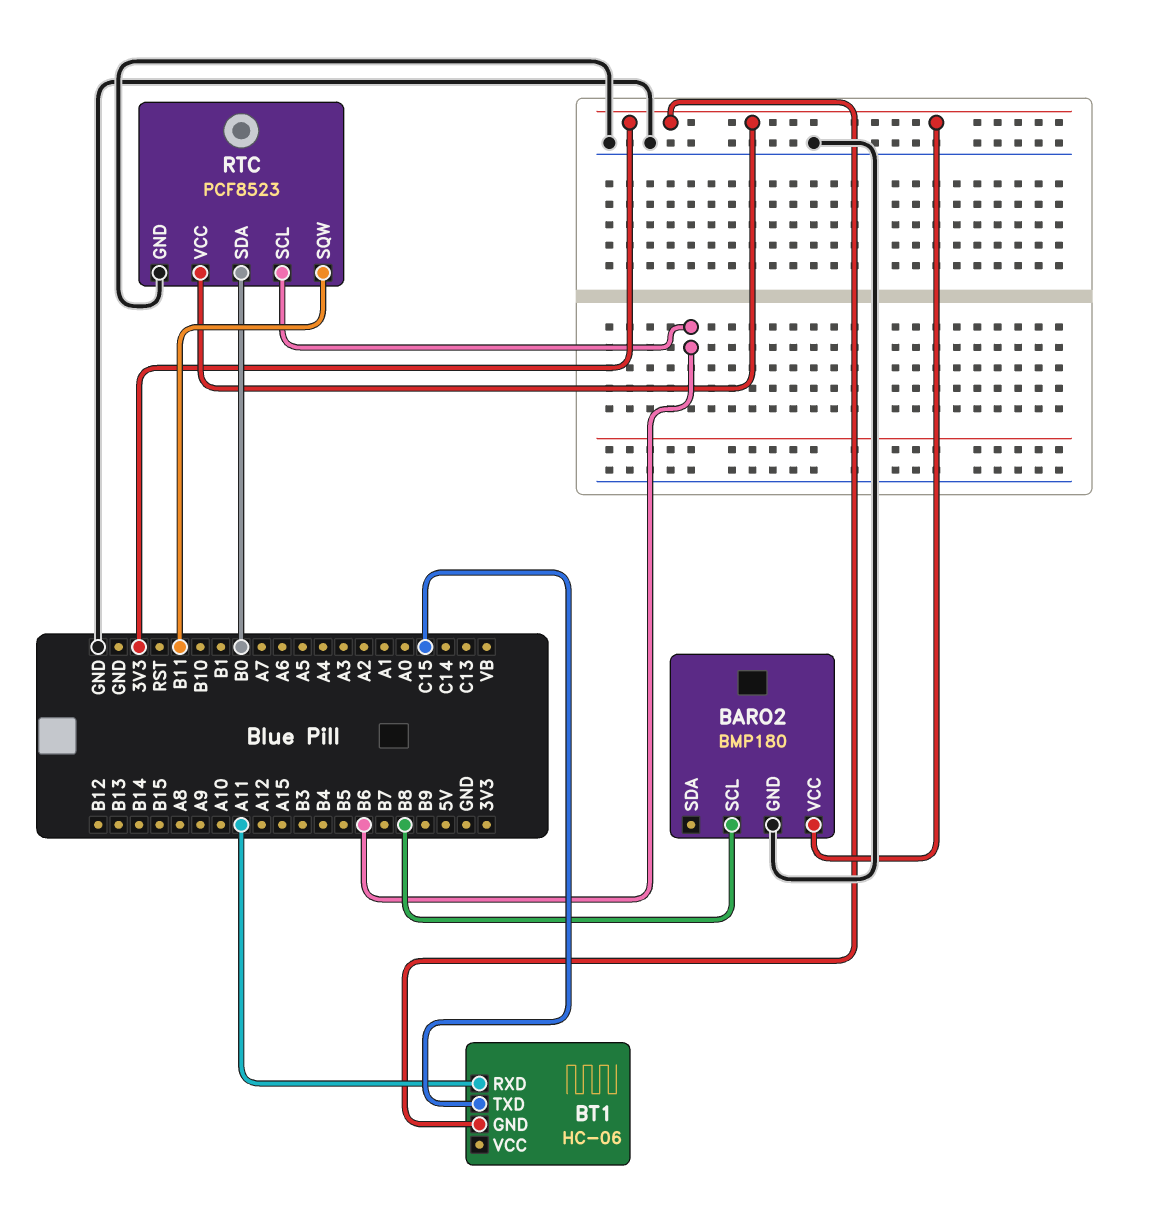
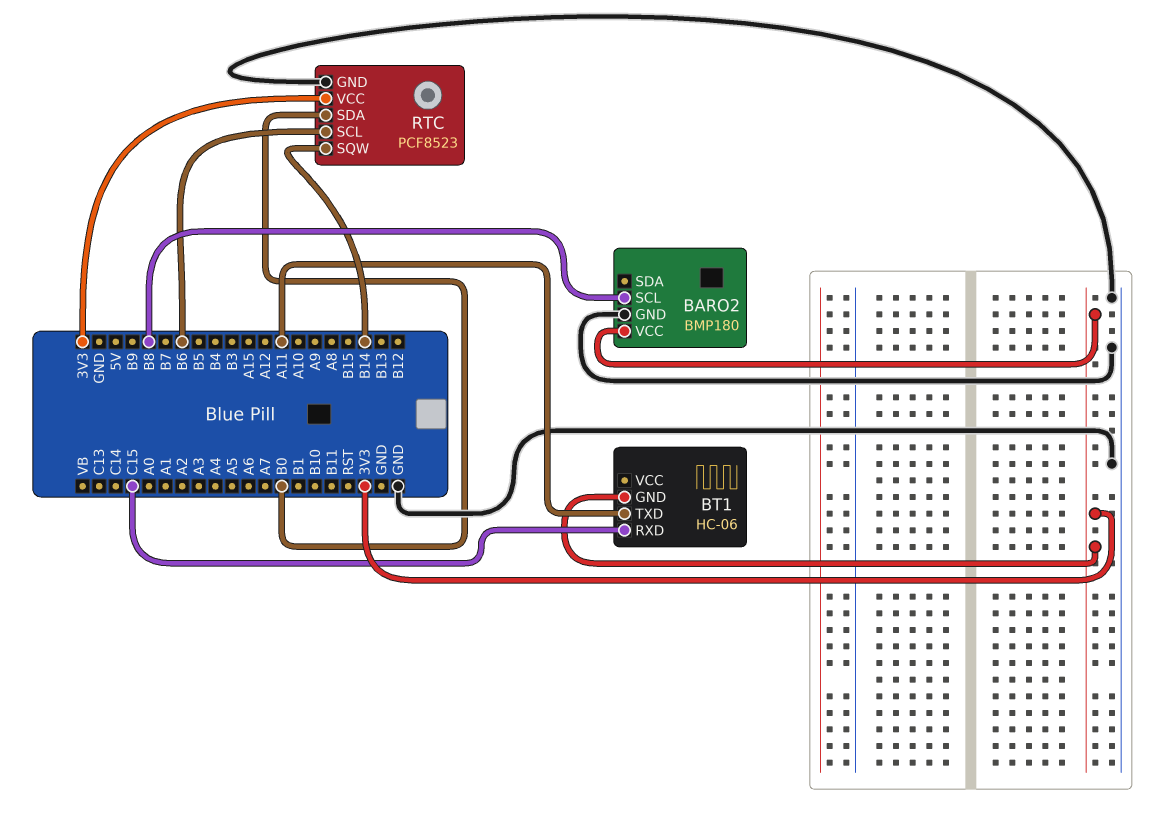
BT1 pin RXD: A11 -> C15
BT1 pin TXD: C15 -> A11
RTC pin SQW: B11 -> B14

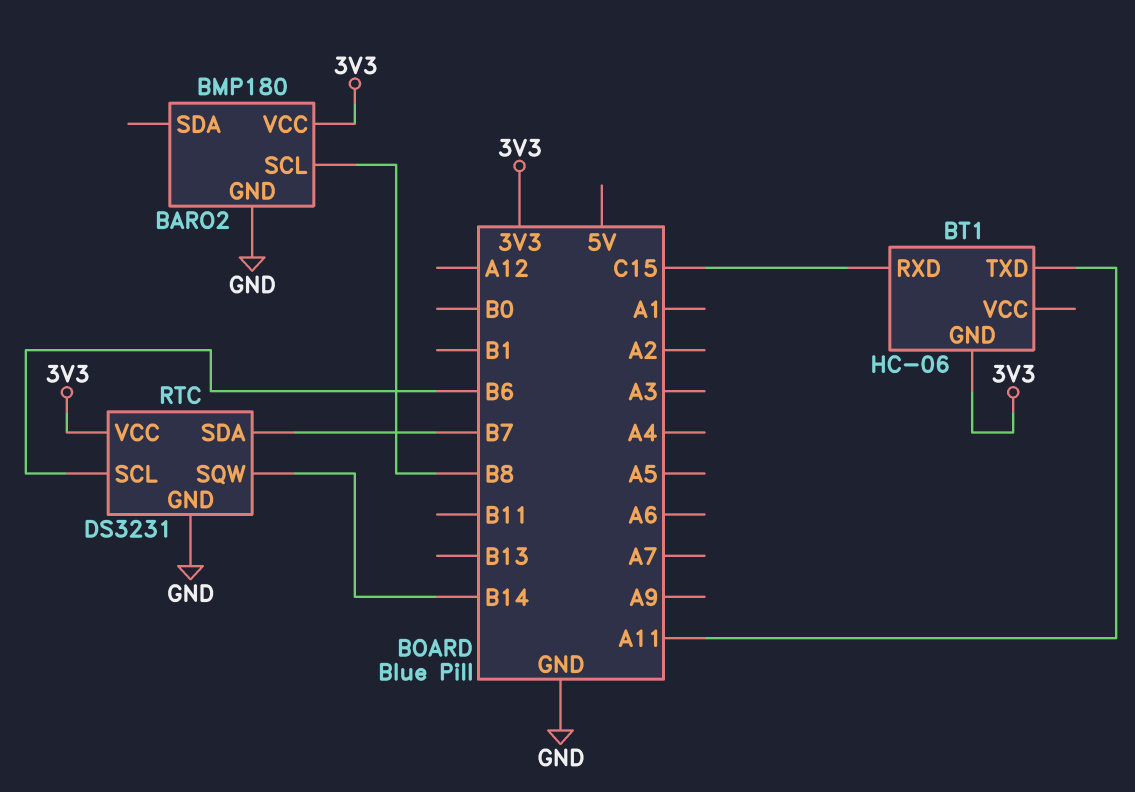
RTC: PCF8523 -> DS3231
RTC pin SDA: B0 -> B7

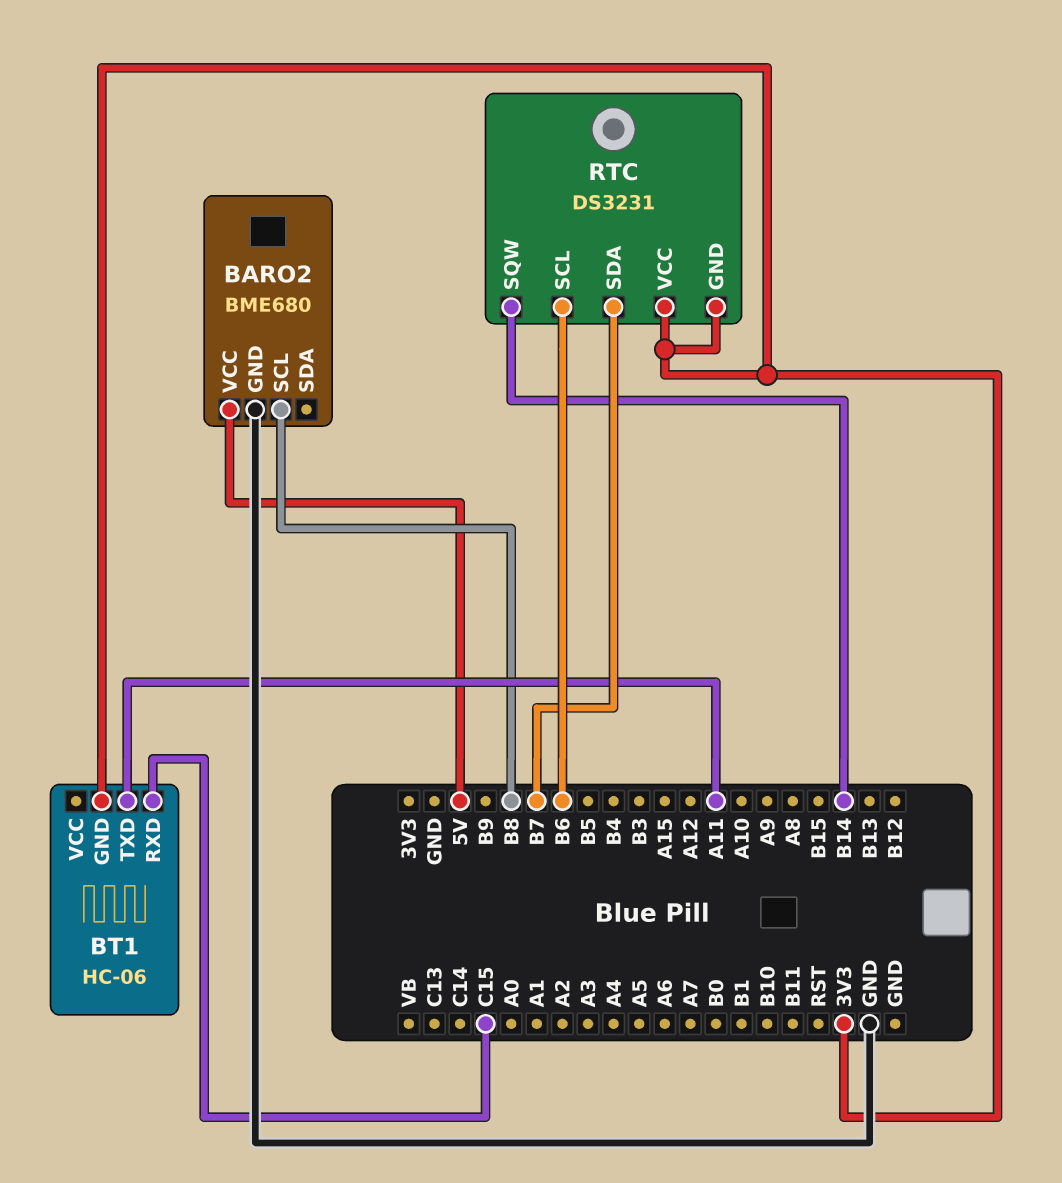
BARO2: BMP180 -> BME680
BARO2 pin VCC: 3V3 -> 5V
RTC pin GND: GND -> 3V3

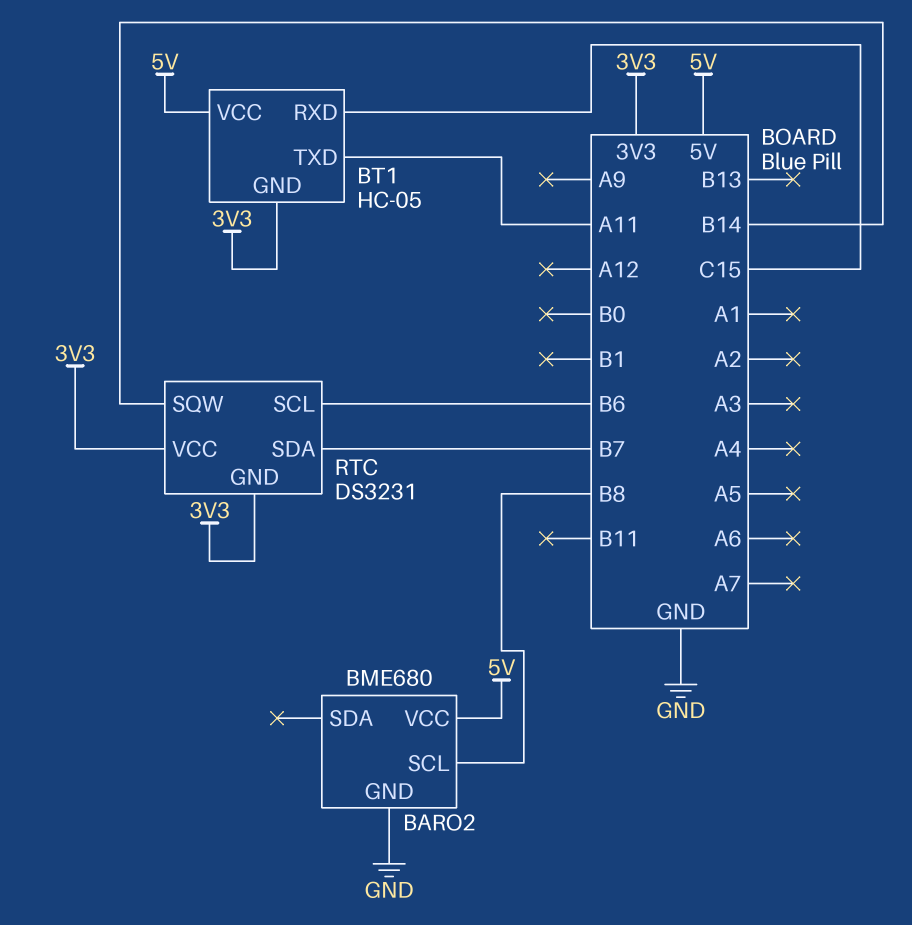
BT1: HC-06 -> HC-05
BT1 pin VCC: none -> 5V

